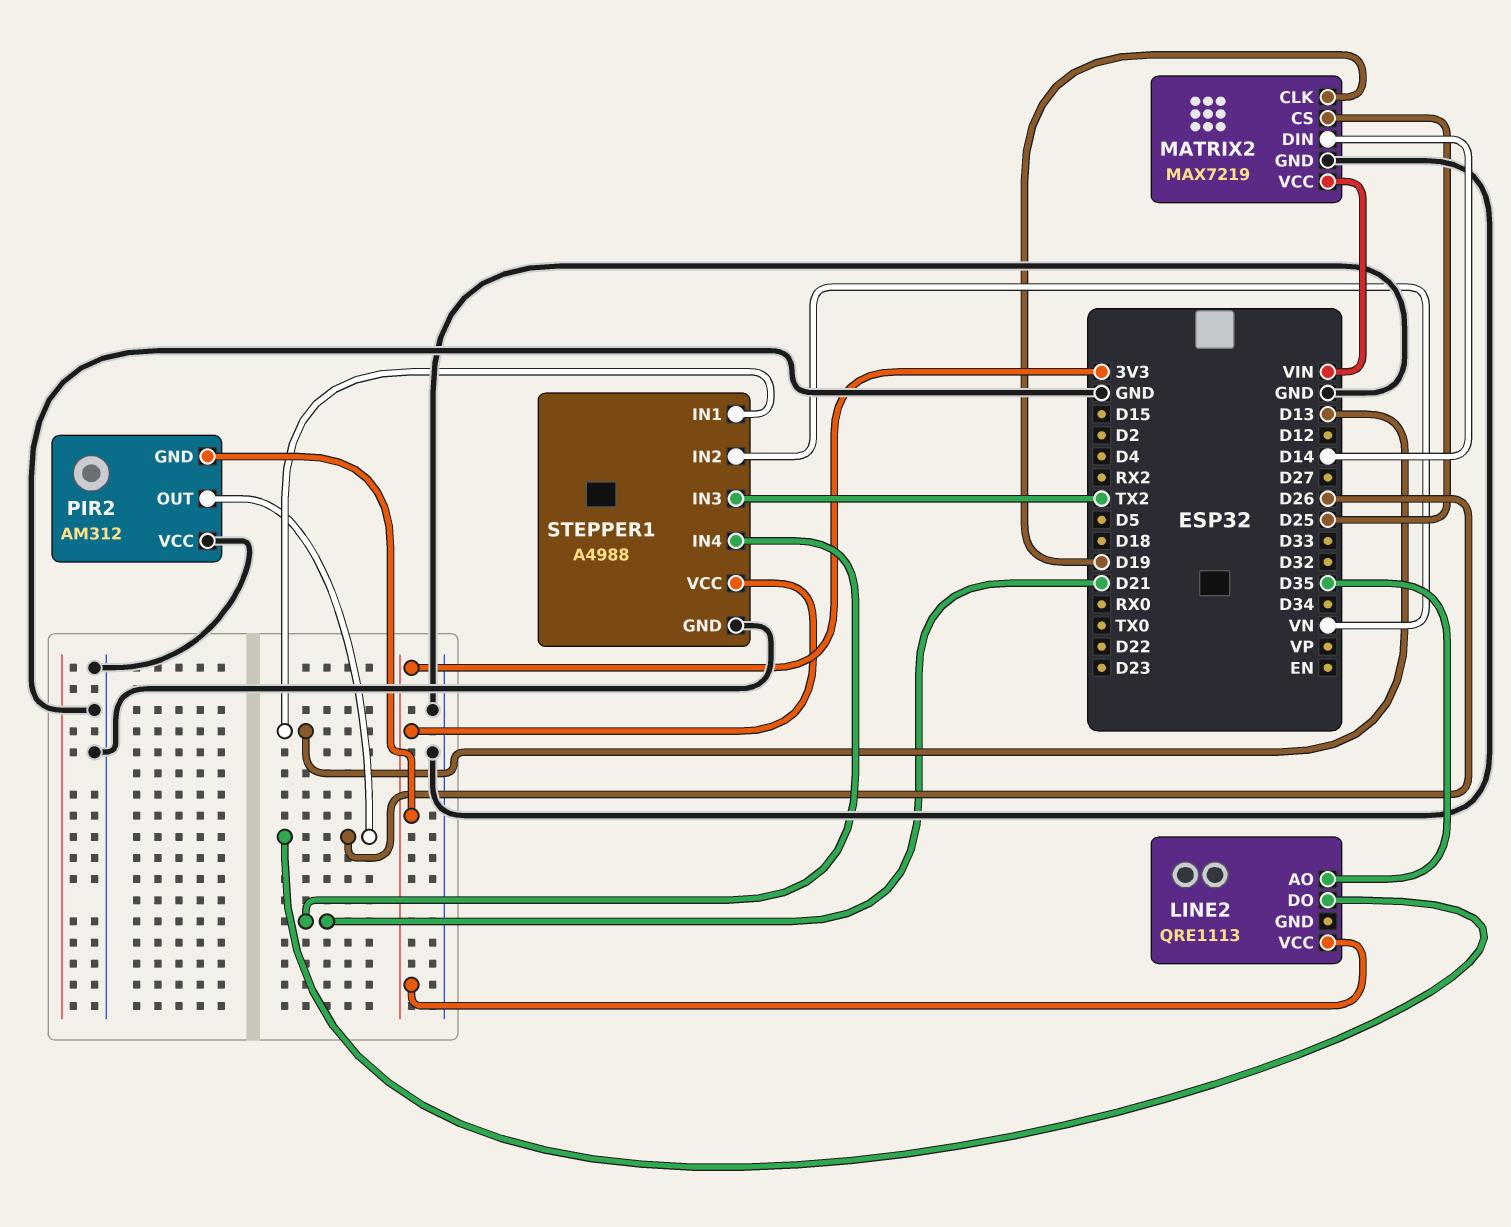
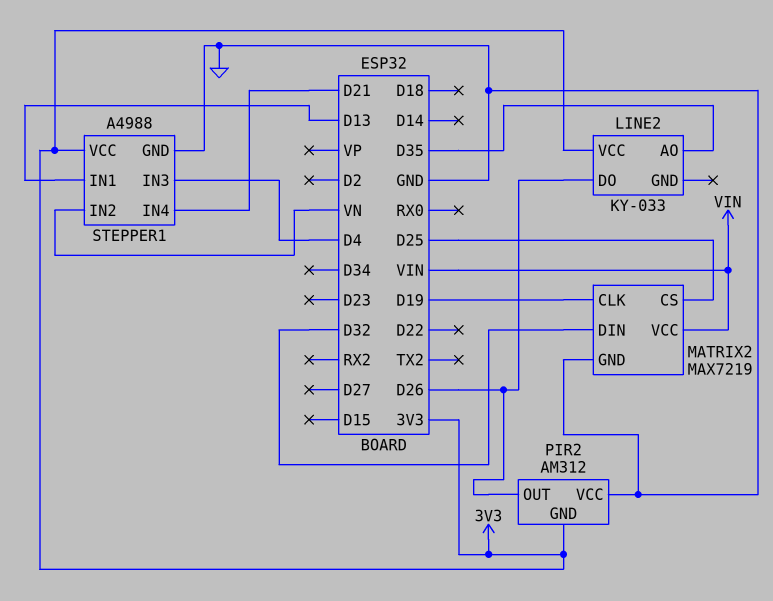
LINE2: QRE1113 -> KY-033
MATRIX2 pin DIN: D14 -> D32
STEPPER1 pin IN3: TX2 -> D4

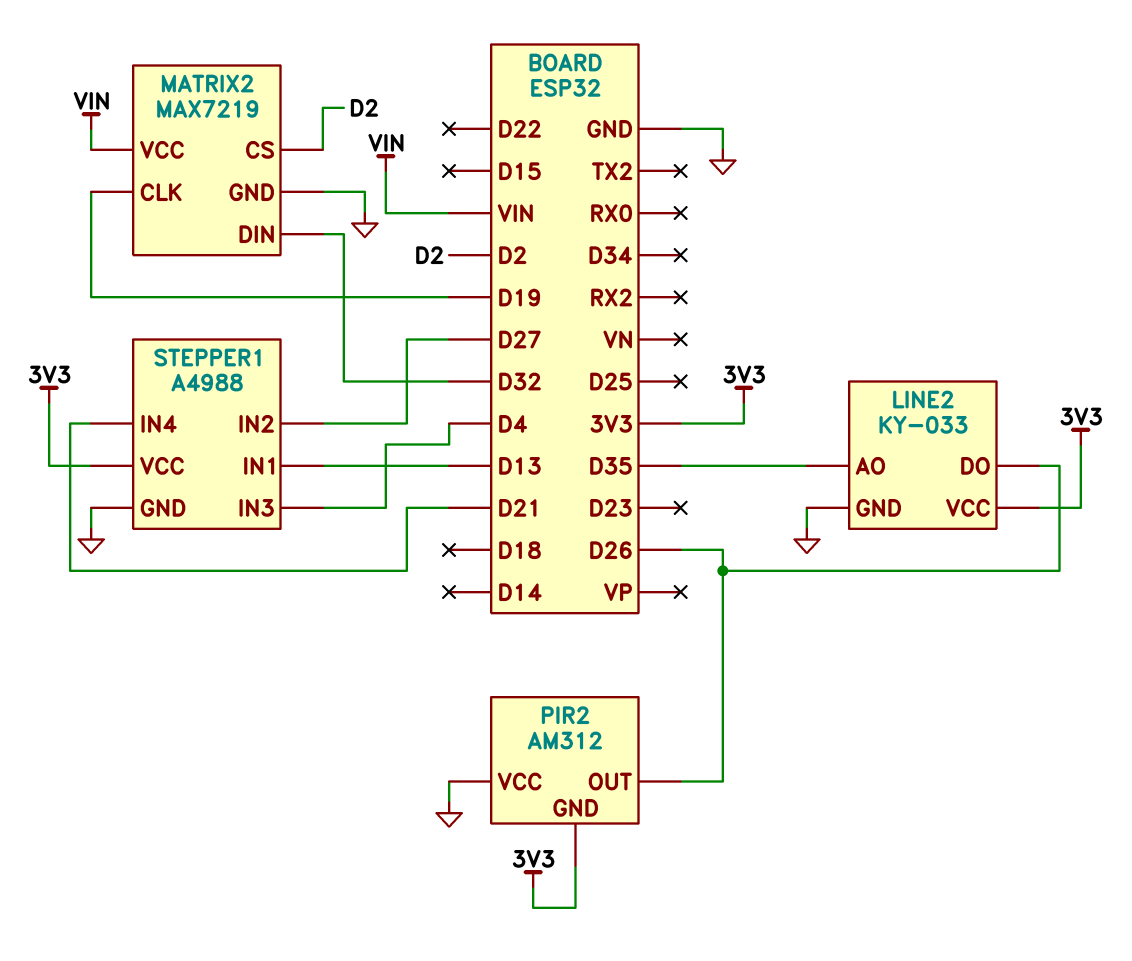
LINE2 pin GND: none -> GND
MATRIX2 pin CS: D25 -> D2
STEPPER1 pin IN2: VN -> D27

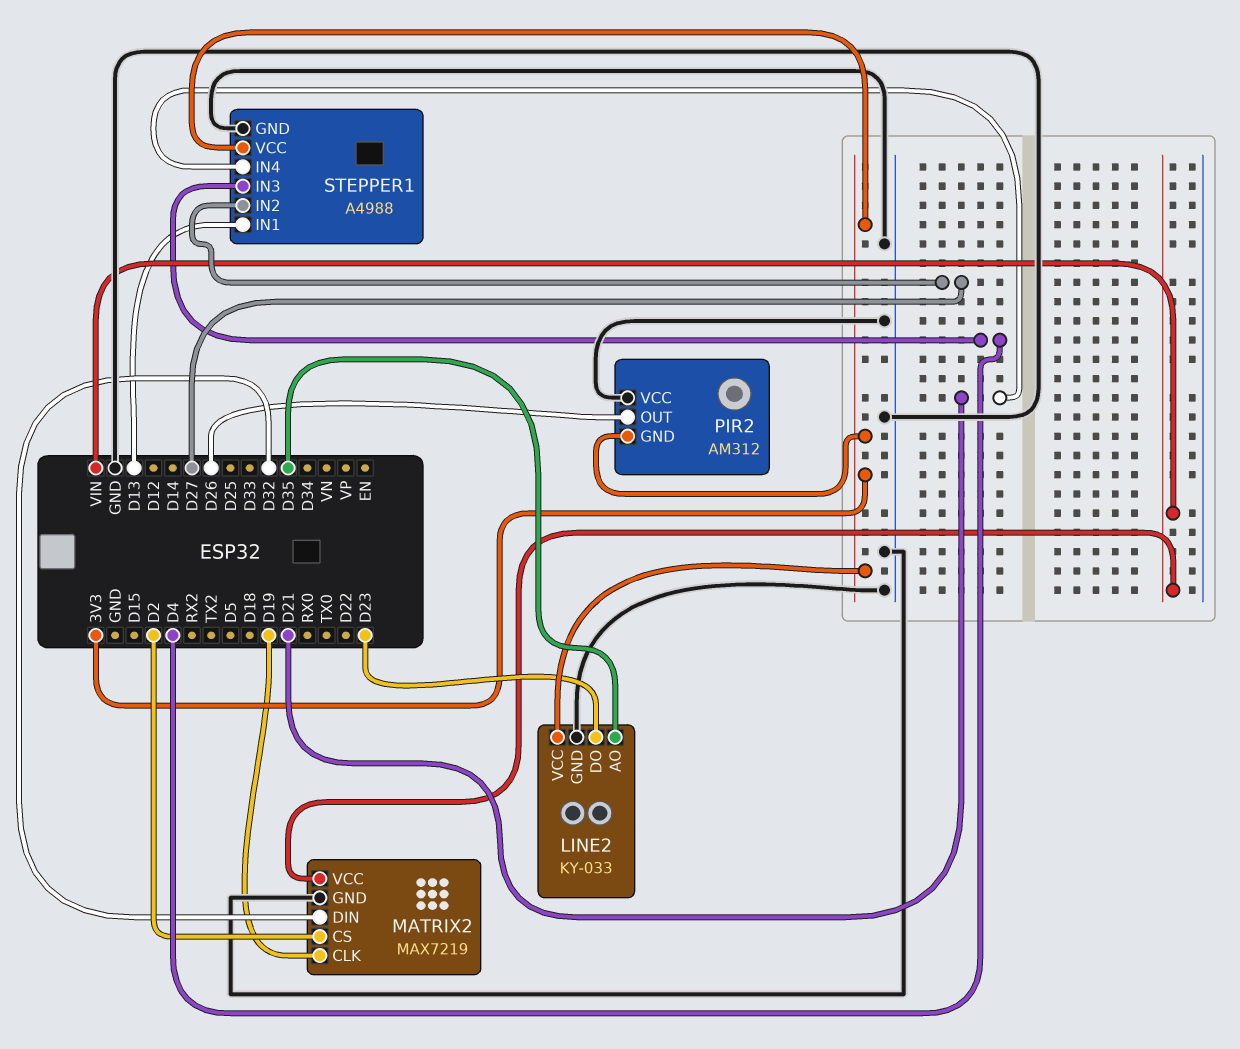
LINE2 pin DO: D26 -> D23

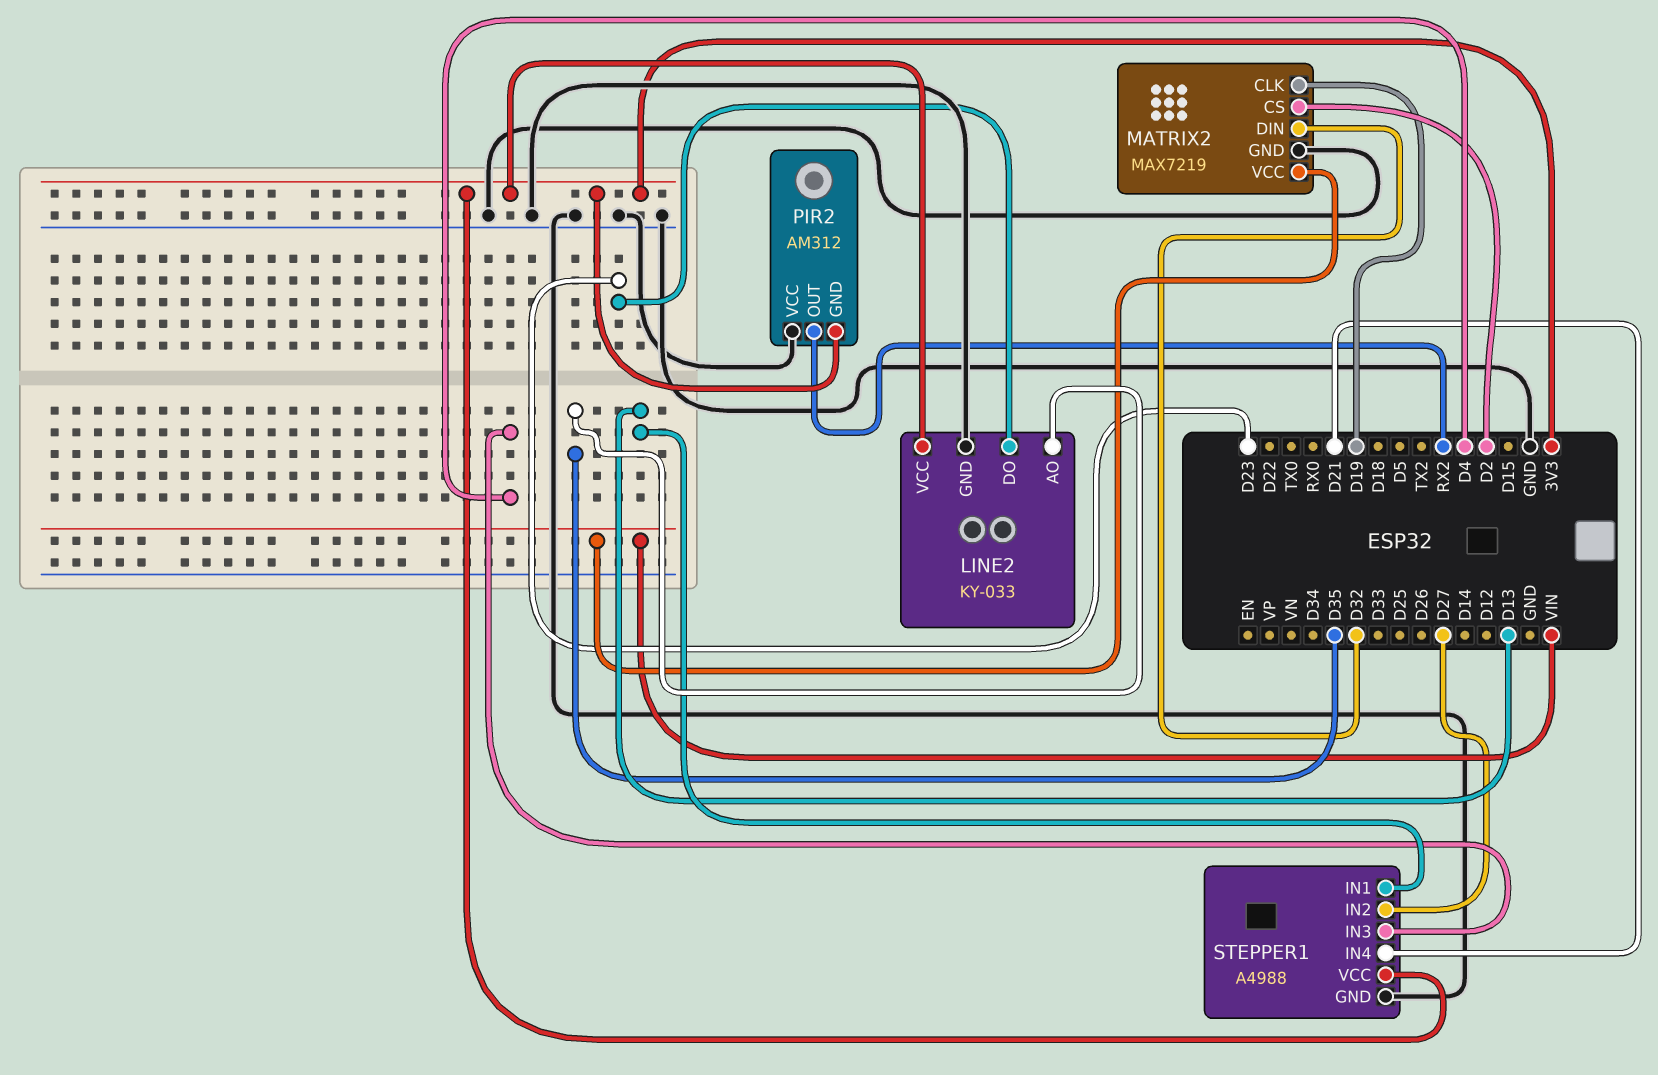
PIR2 pin OUT: D26 -> RX2

